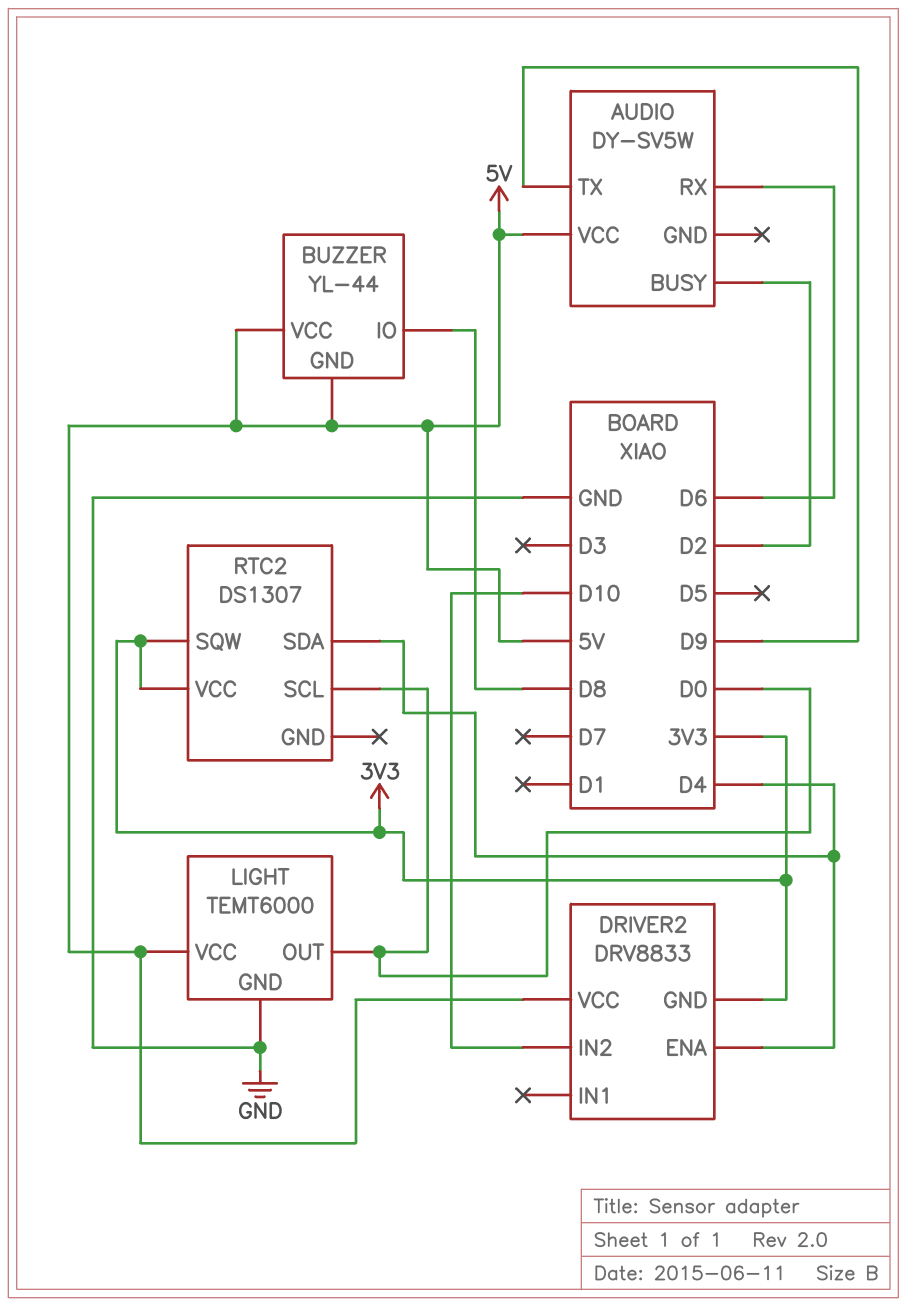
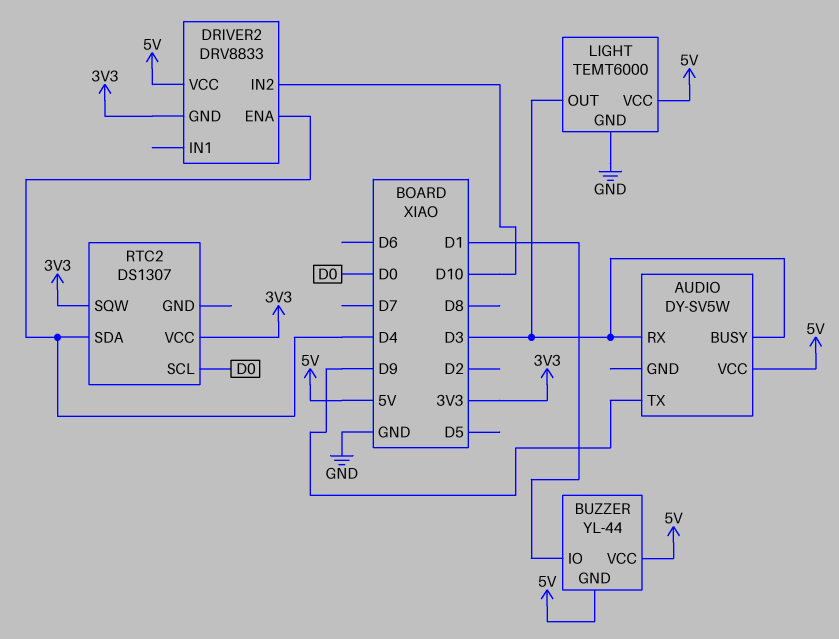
AUDIO pin BUSY: D2 -> D3
AUDIO pin RX: D6 -> D3
BUZZER pin IO: D8 -> D1
LIGHT pin OUT: D0 -> D3

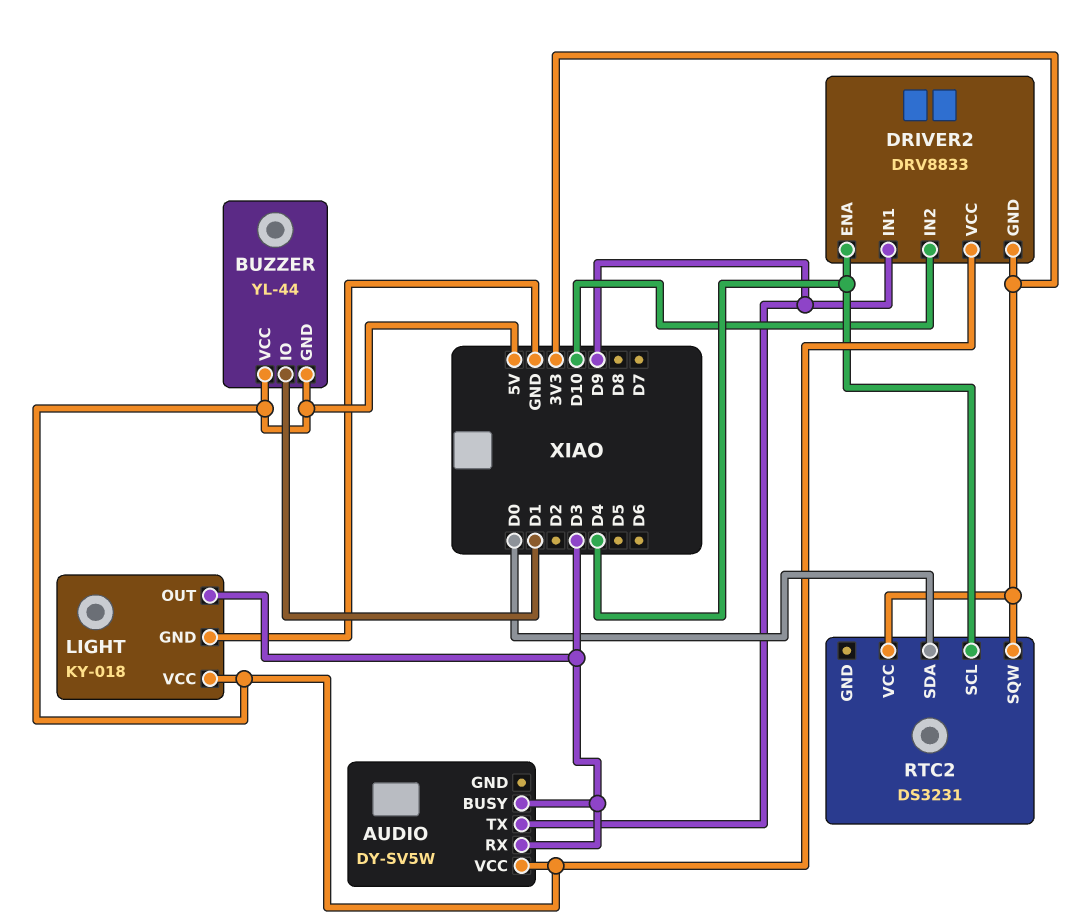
DRIVER2 pin IN1: none -> D9
LIGHT: TEMT6000 -> KY-018
RTC2: DS1307 -> DS3231
RTC2 pin SCL: D0 -> D4
RTC2 pin SDA: D4 -> D0

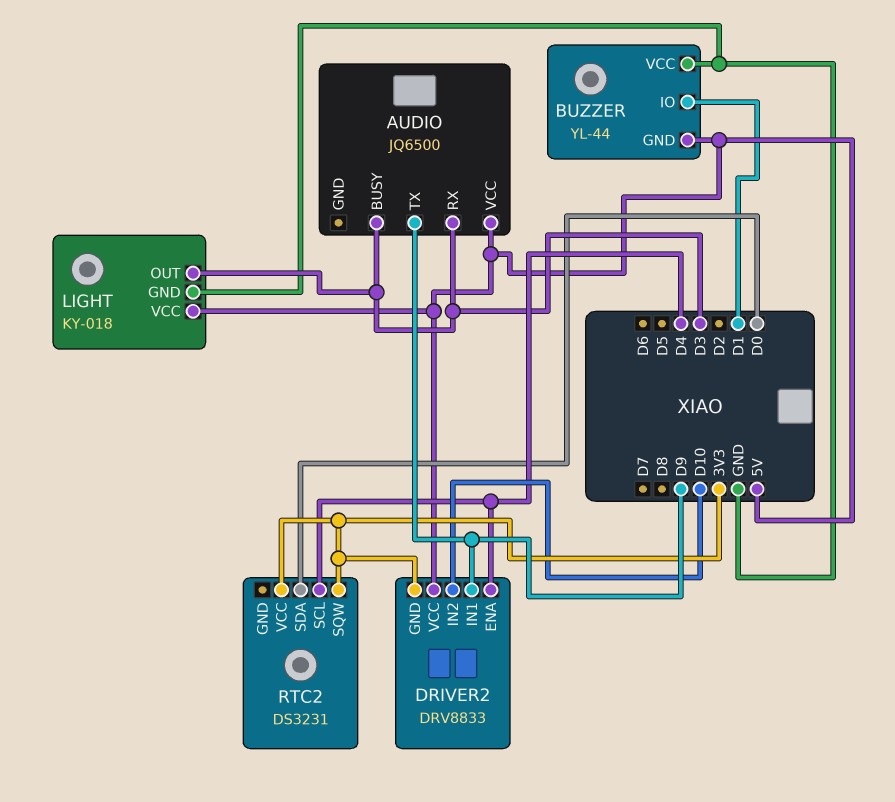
AUDIO: DY-SV5W -> JQ6500
BUZZER pin VCC: 5V -> GND

